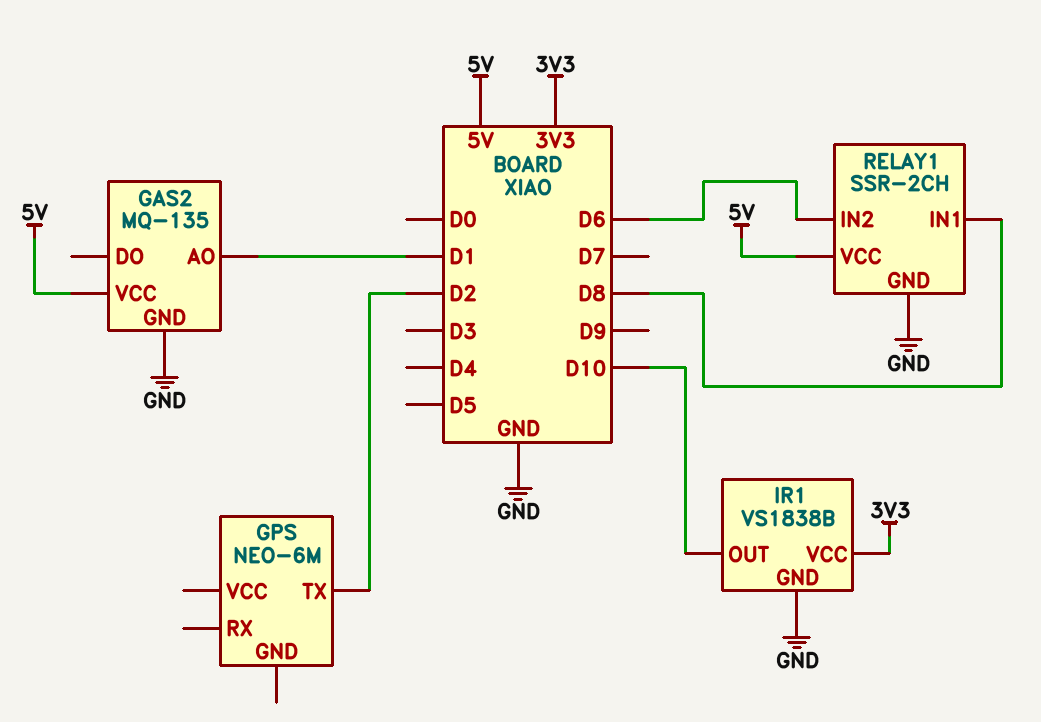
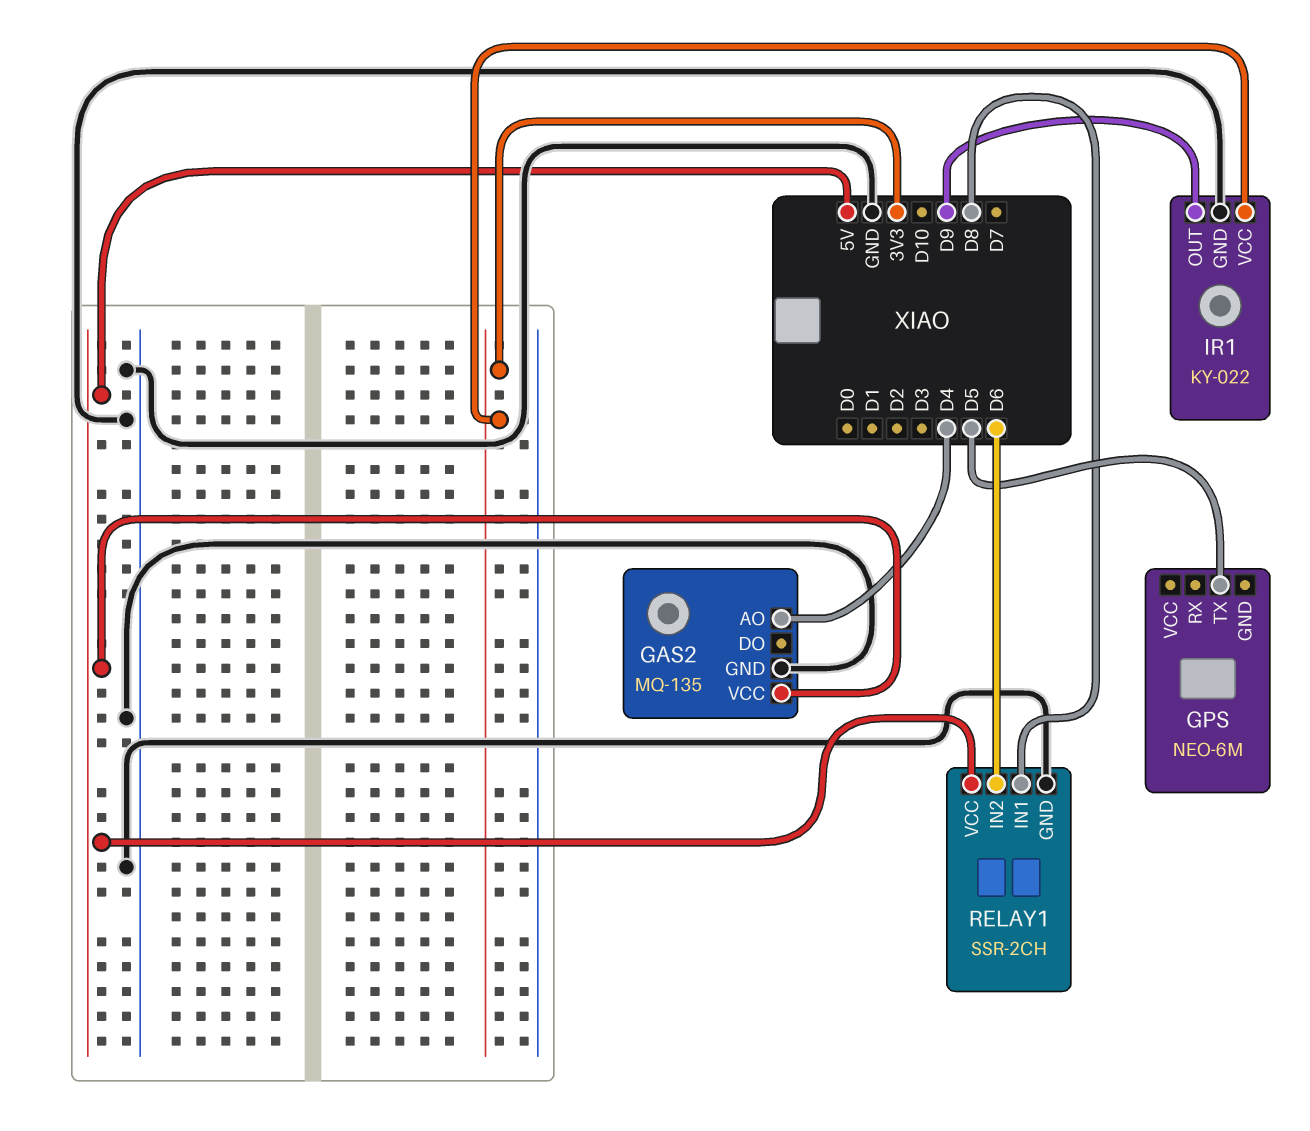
GAS2 pin AO: D1 -> D4
GPS pin TX: D2 -> D5
IR1: VS1838B -> KY-022
IR1 pin OUT: D10 -> D9

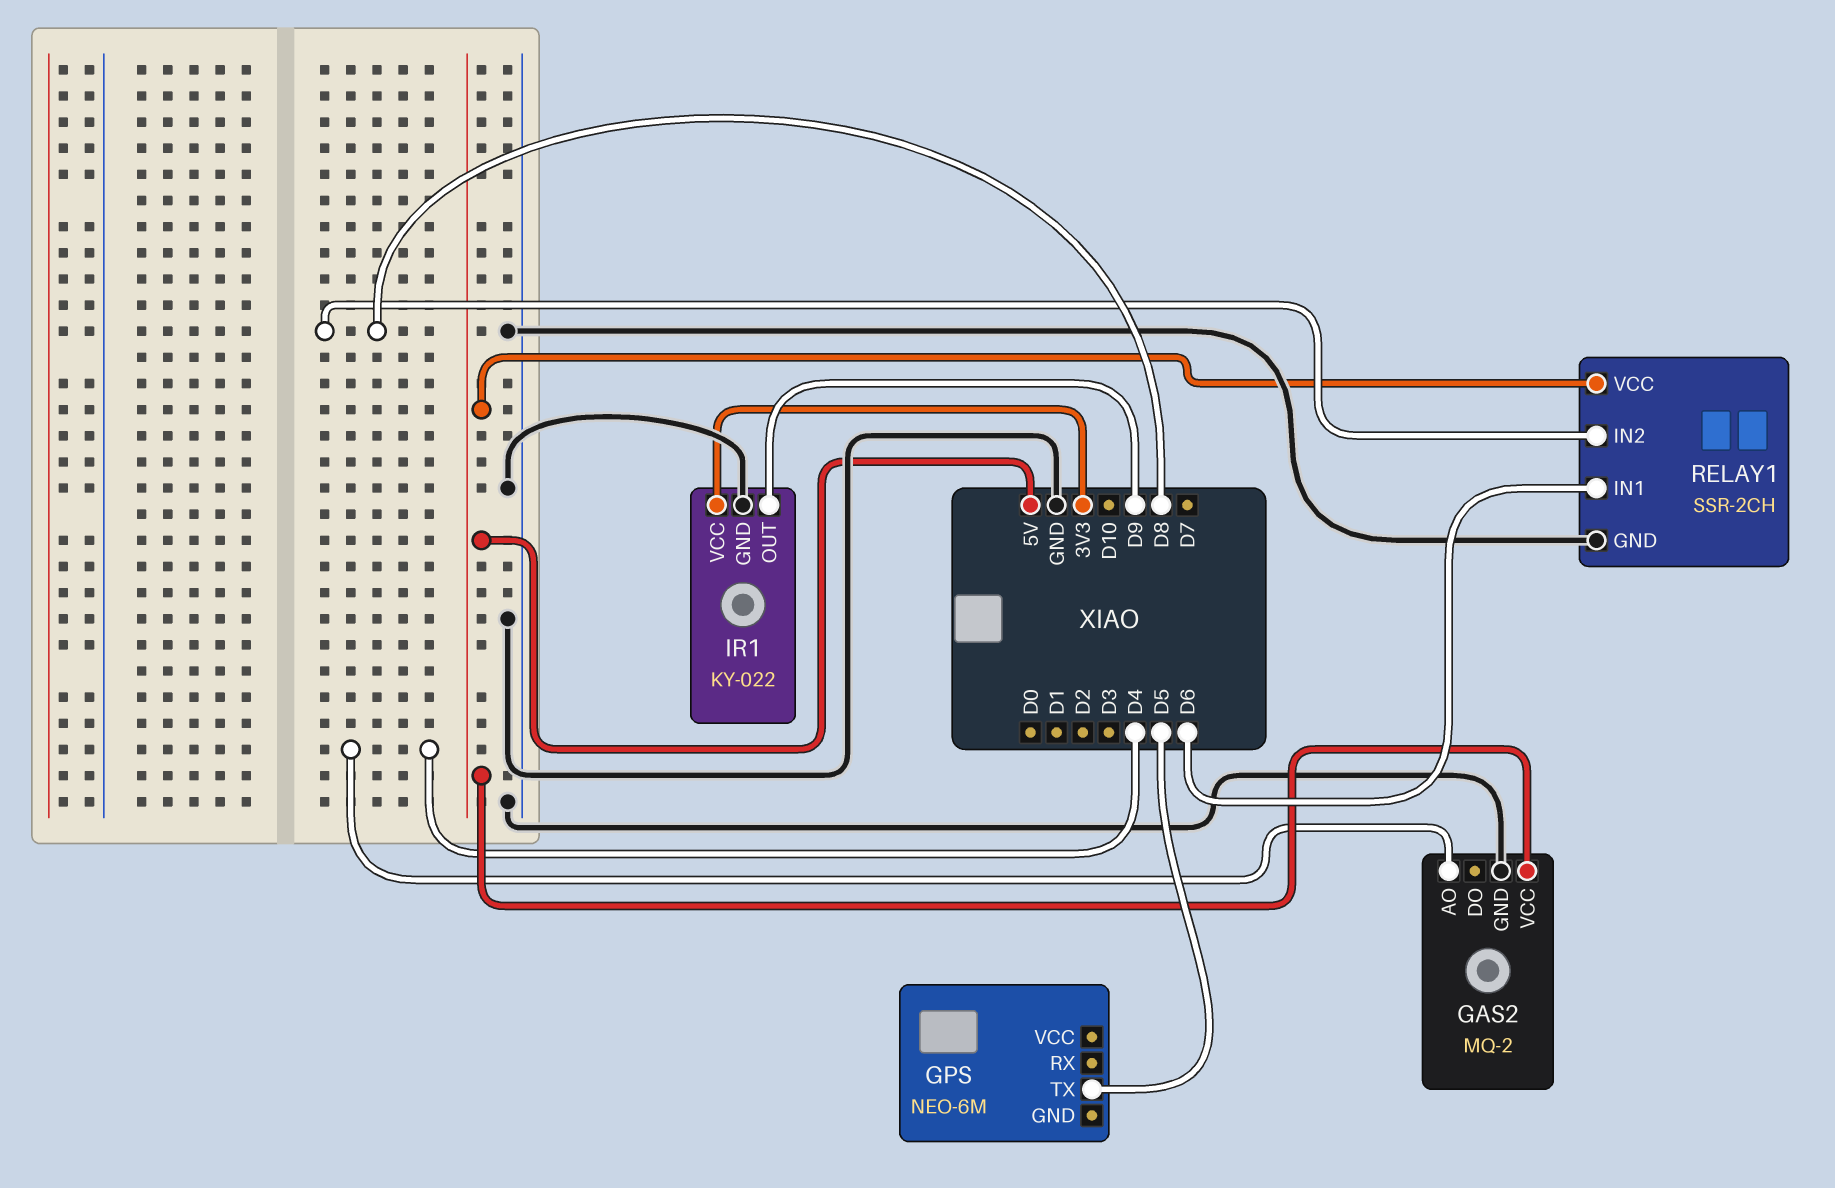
GAS2: MQ-135 -> MQ-2
RELAY1 pin IN1: D8 -> D6
RELAY1 pin IN2: D6 -> D8

